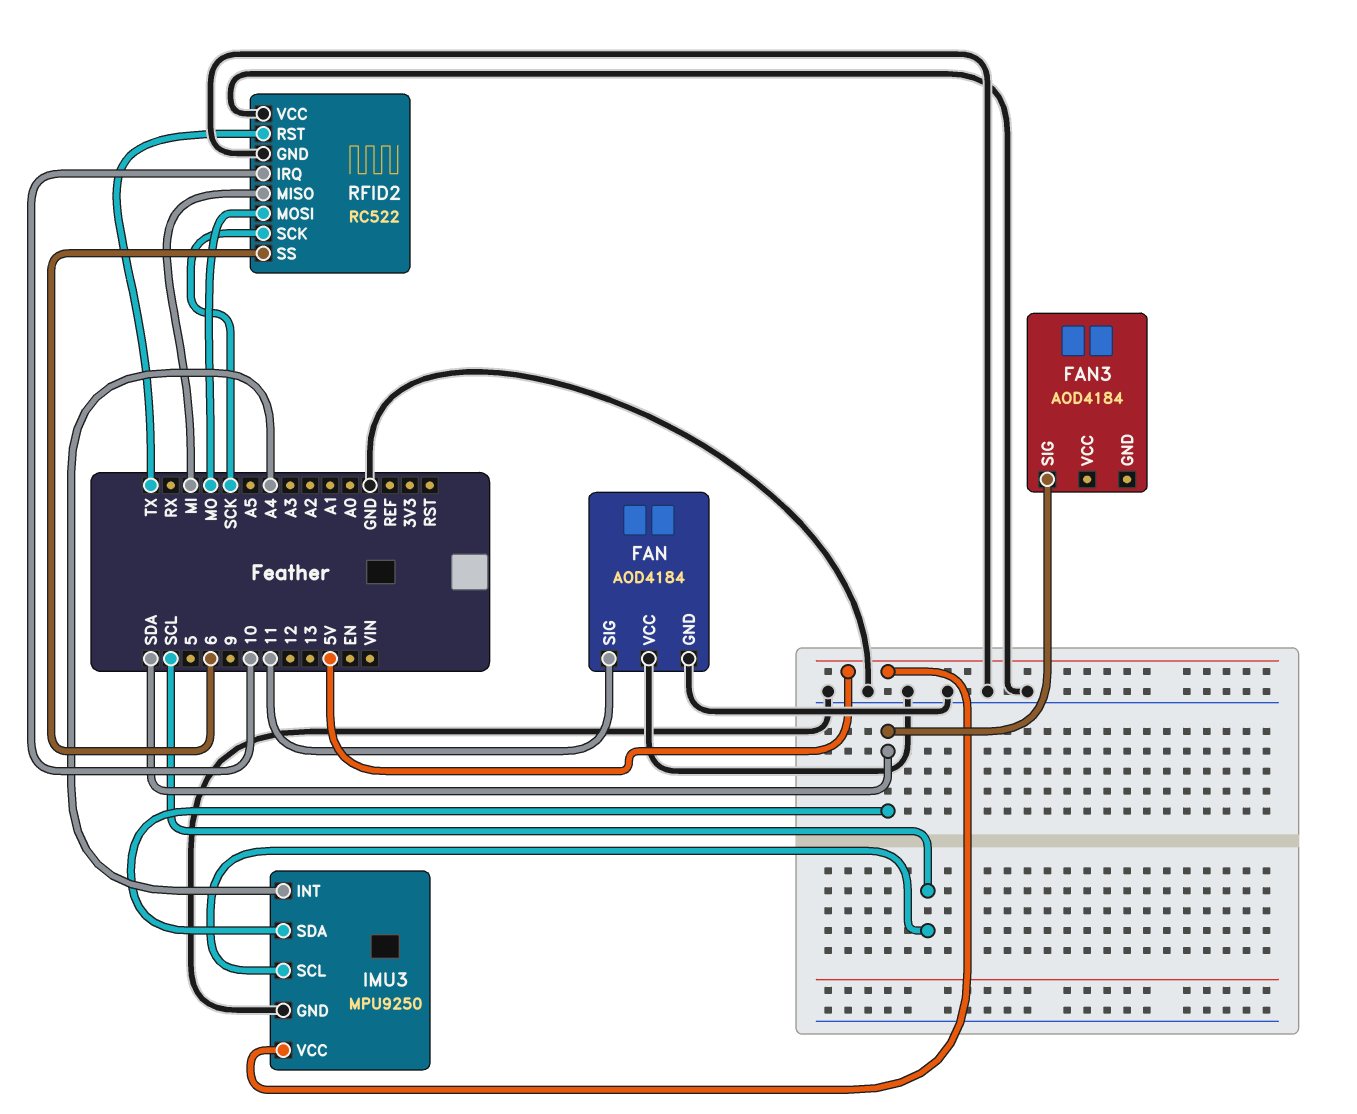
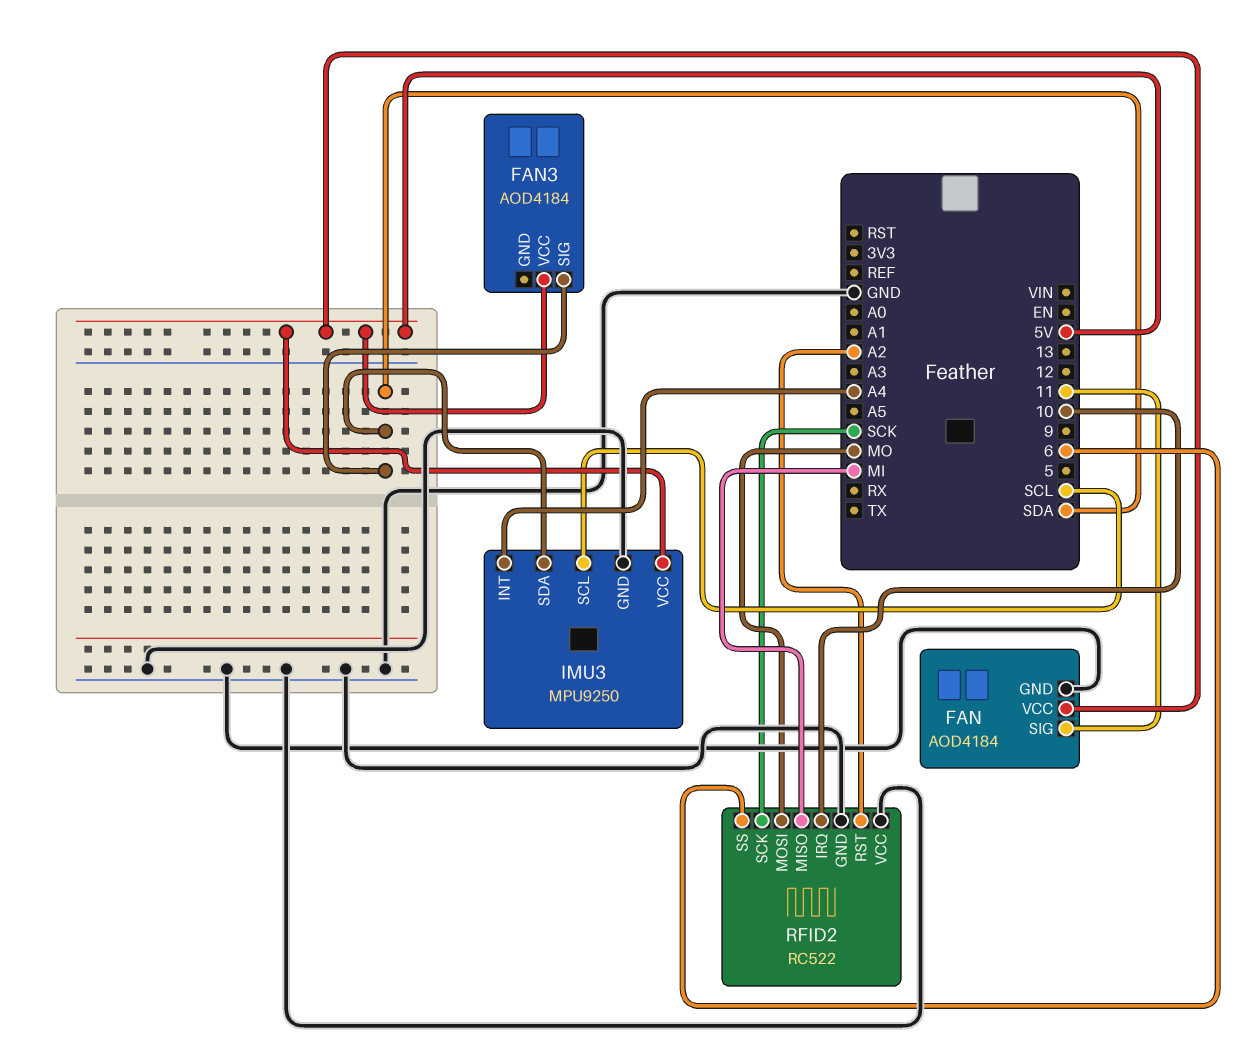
FAN pin VCC: GND -> 5V
FAN3 pin VCC: none -> 5V
RFID2 pin RST: TX -> A2

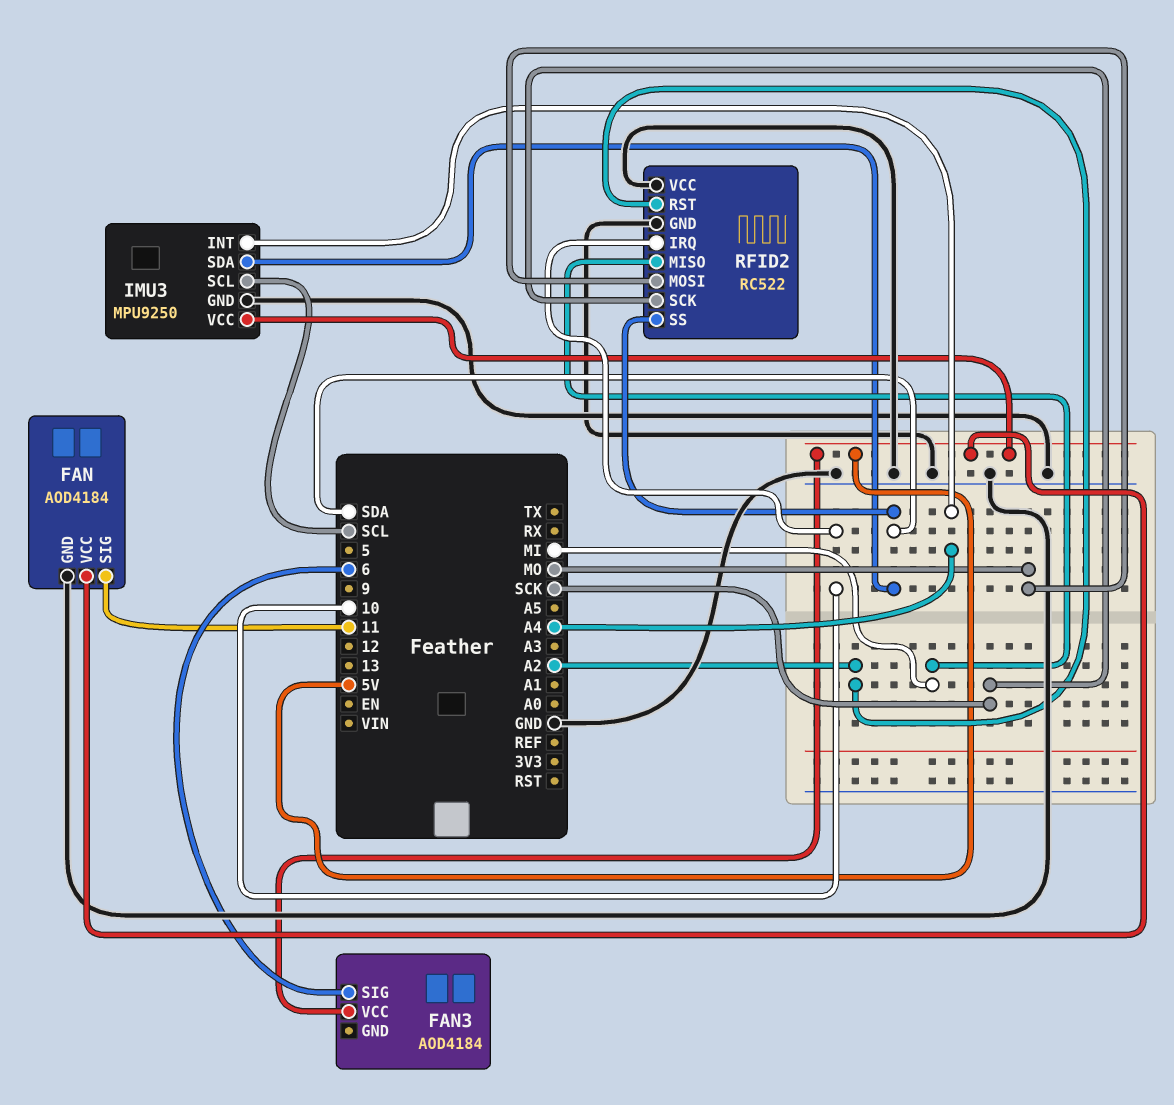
FAN3 pin SIG: SDA -> 6
RFID2 pin SS: 6 -> SDA

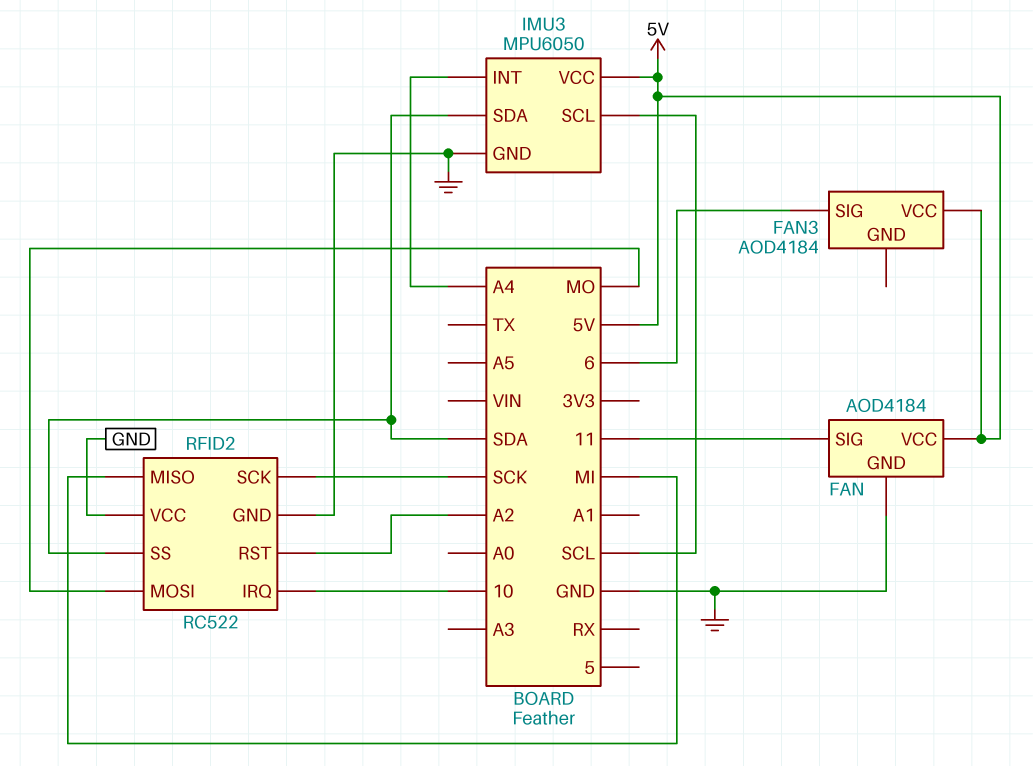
IMU3: MPU9250 -> MPU6050

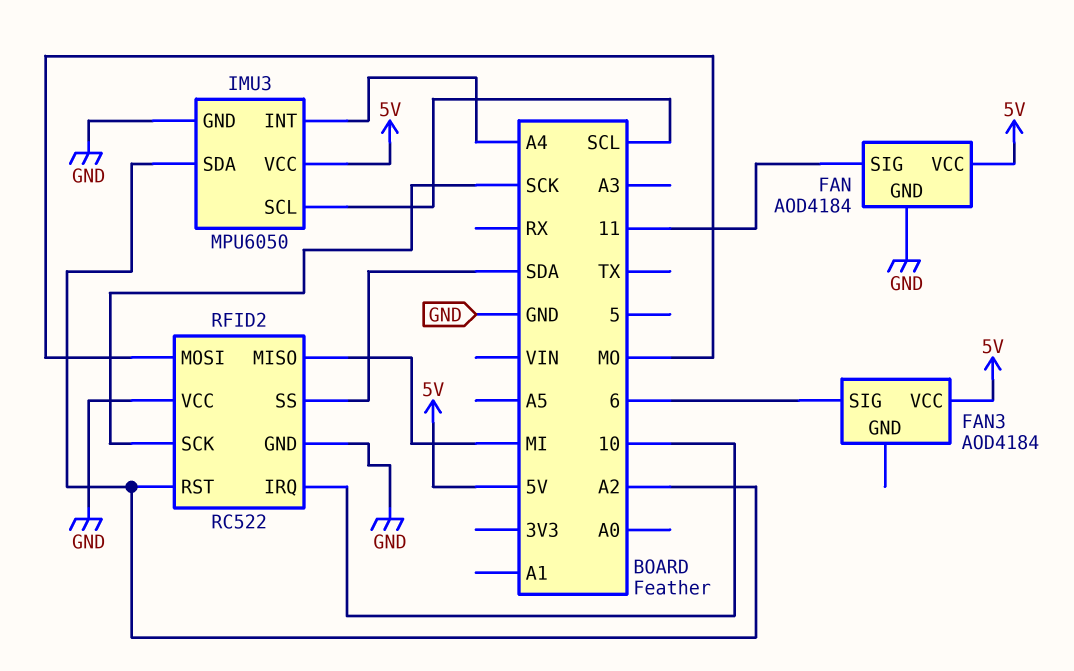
IMU3 pin SDA: SDA -> A2

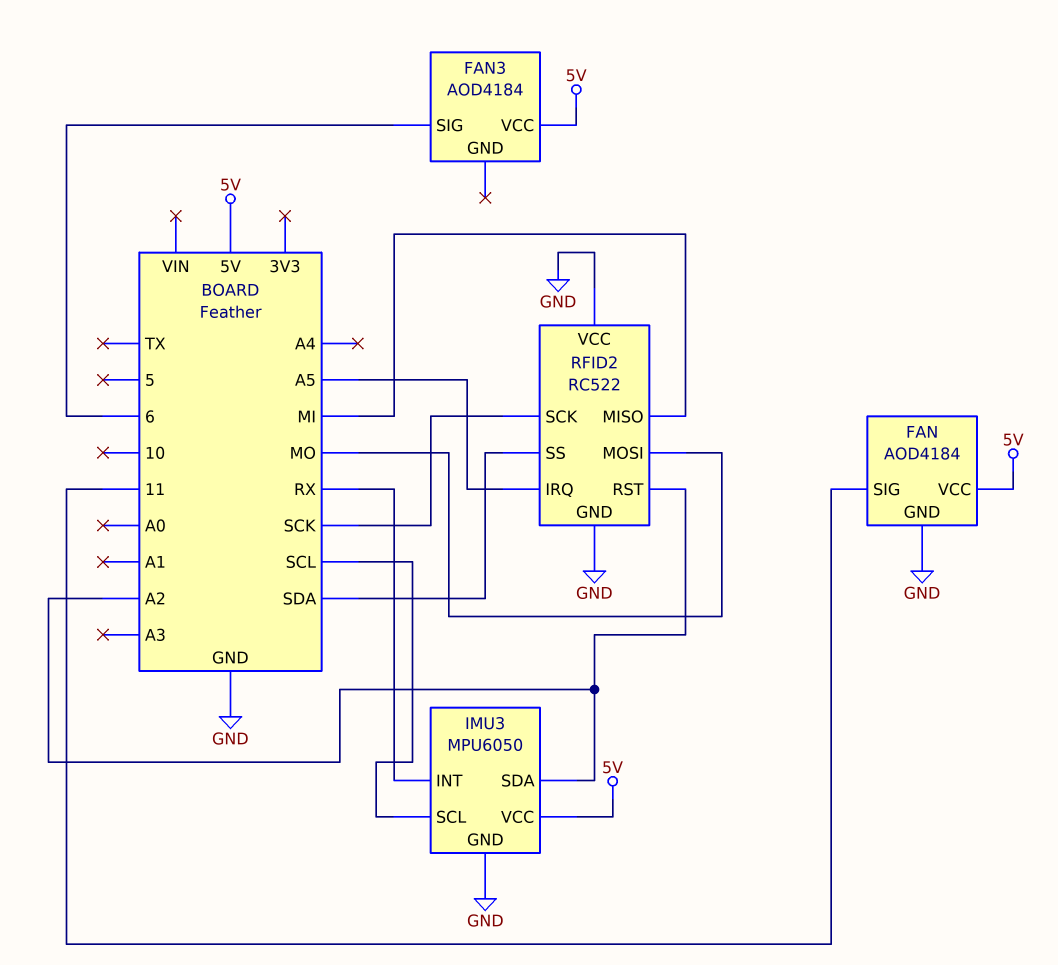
IMU3 pin INT: A4 -> RX
RFID2 pin IRQ: 10 -> A5

